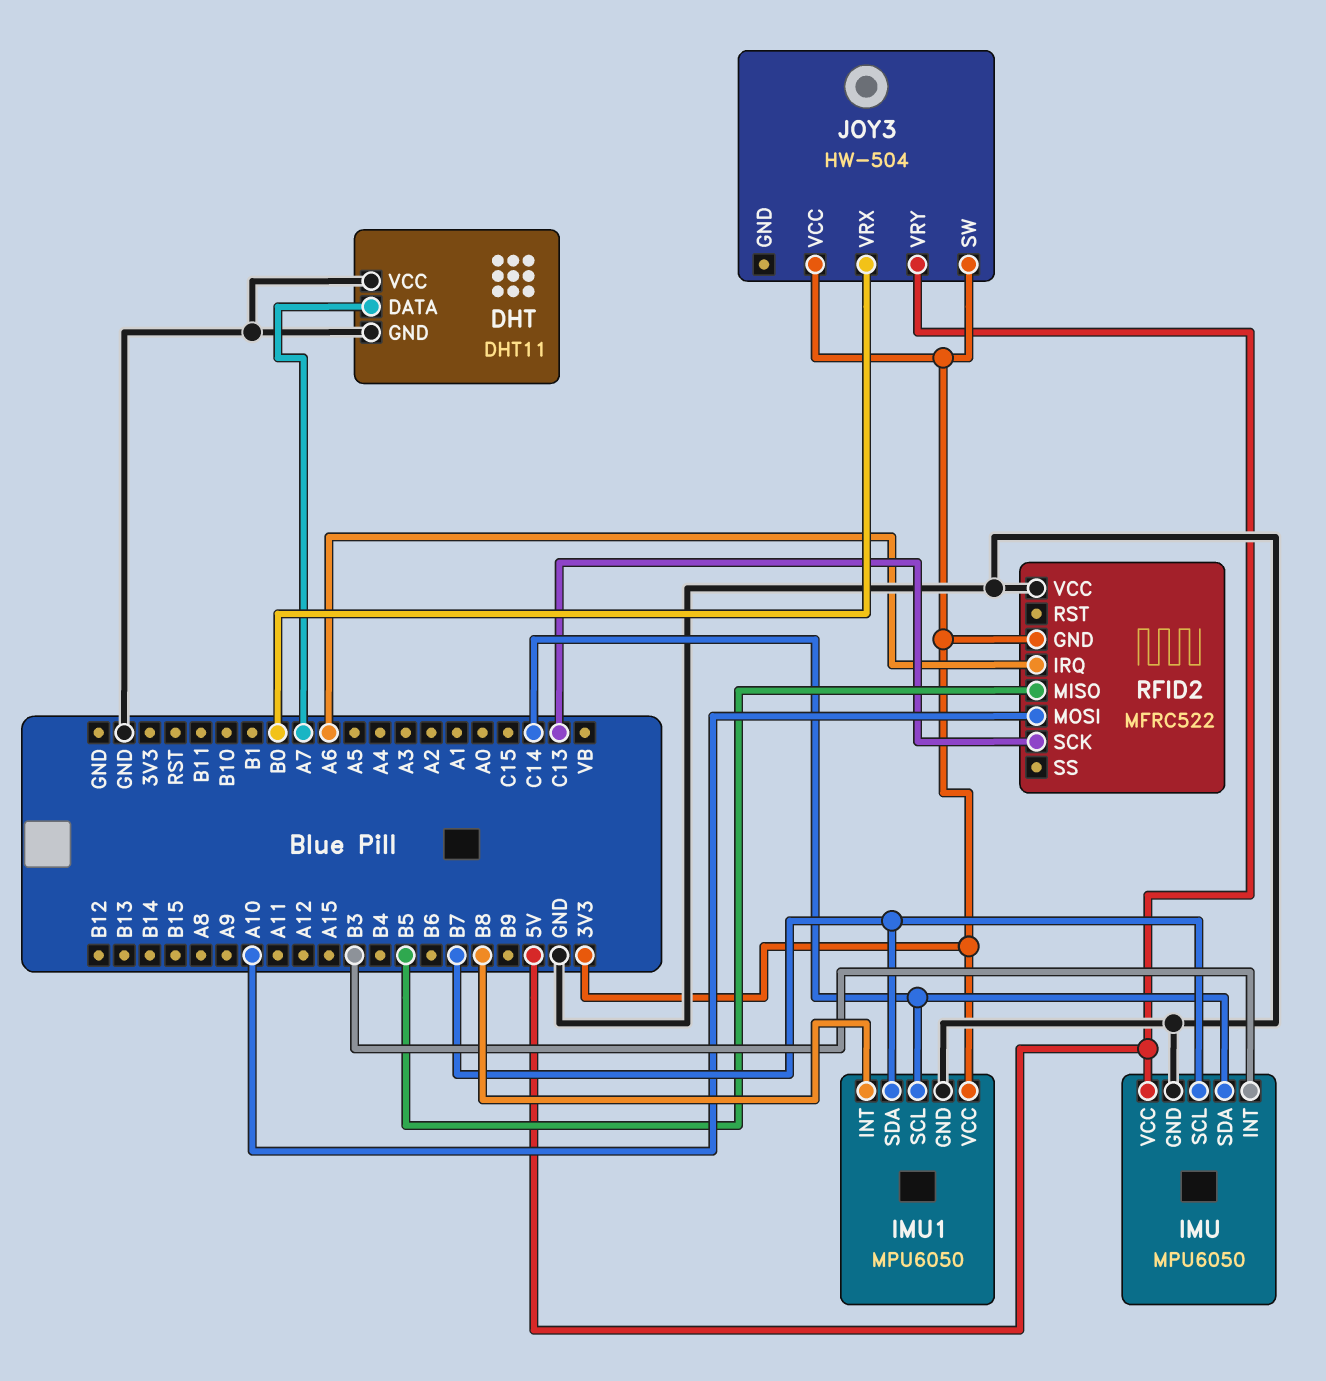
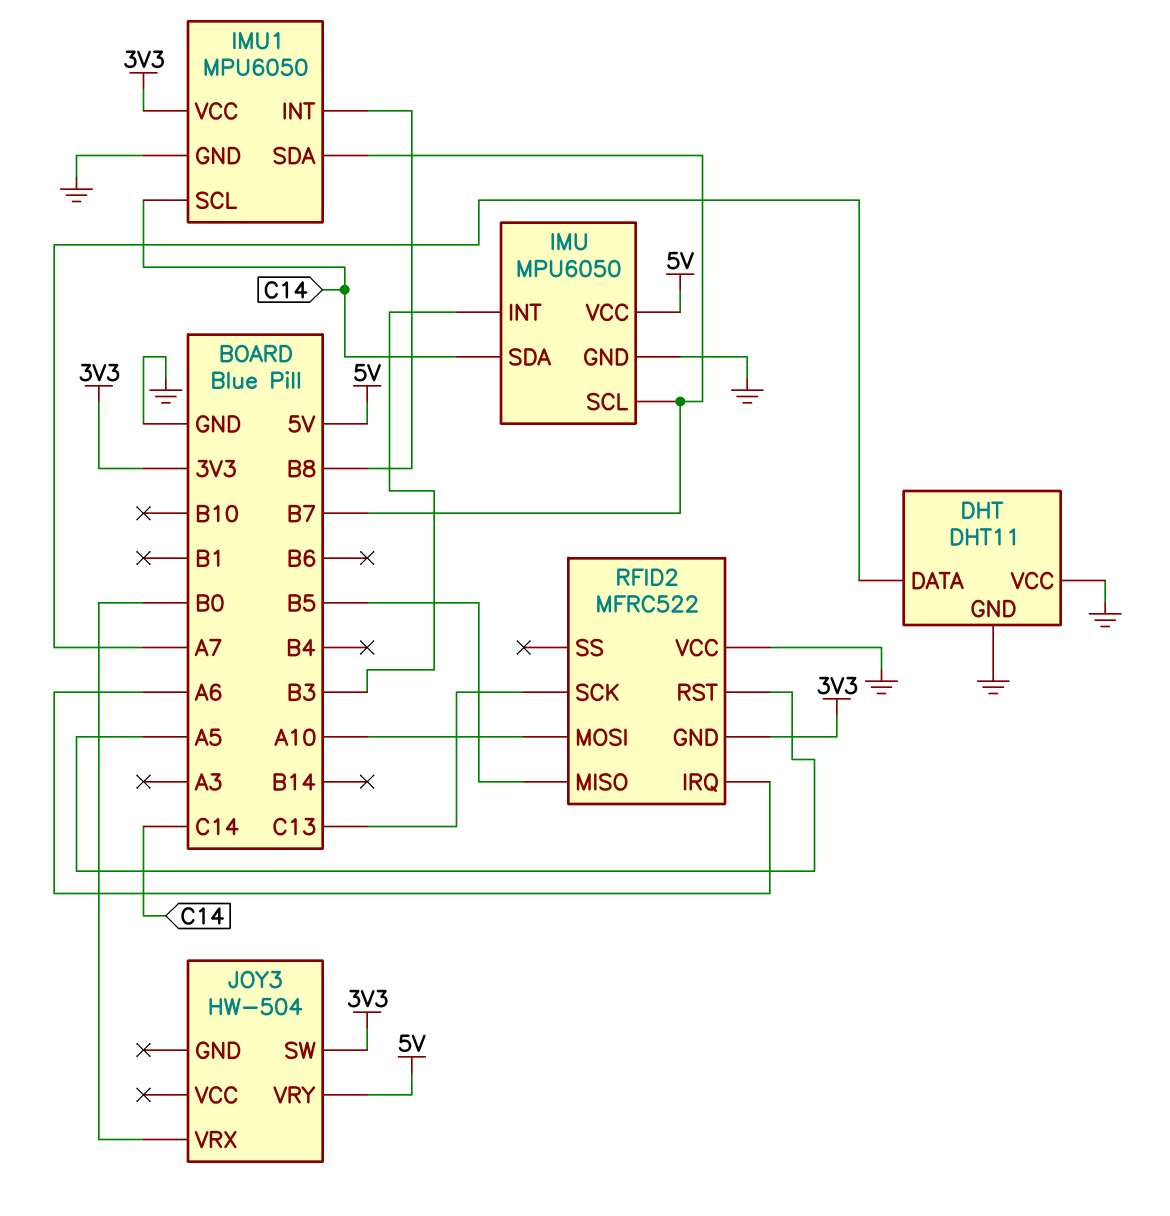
JOY3 pin VCC: 3V3 -> none
RFID2 pin RST: none -> A5

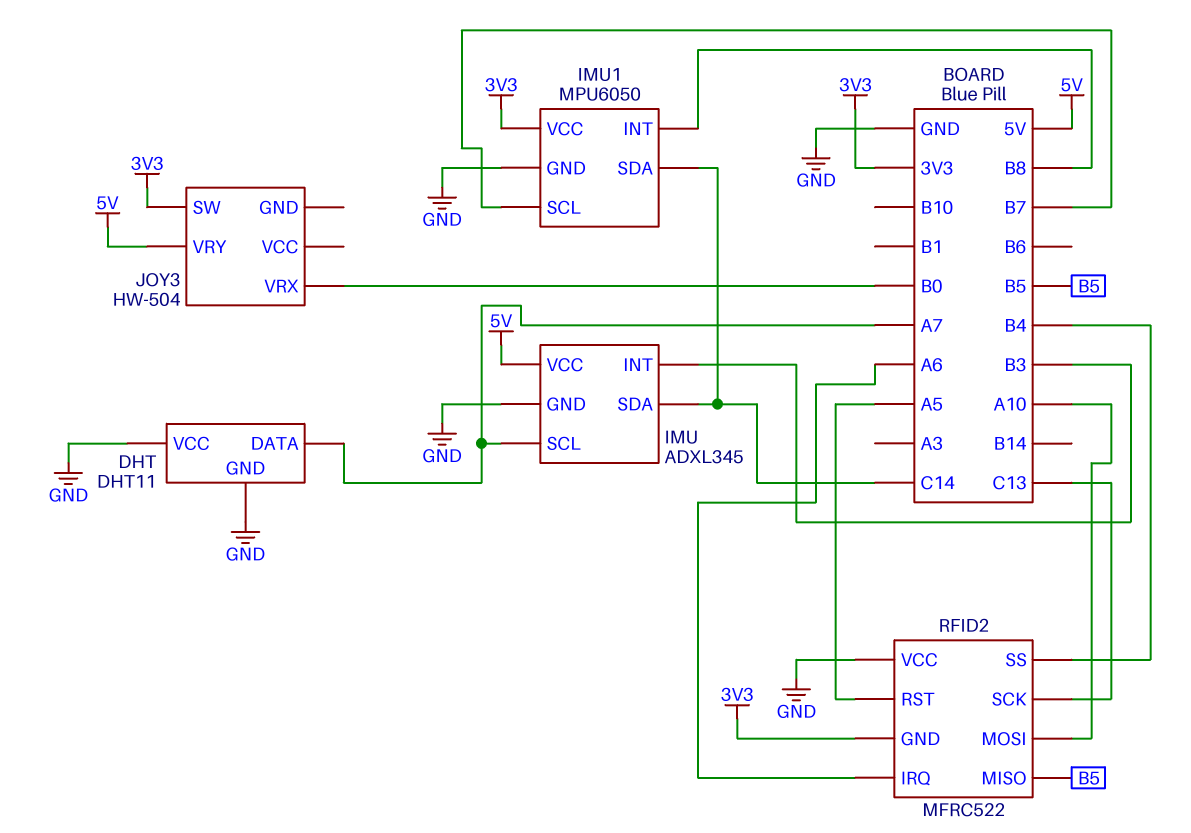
IMU: MPU6050 -> ADXL345
IMU pin SCL: B7 -> A7
IMU1 pin SCL: C14 -> B7
IMU1 pin SDA: B7 -> C14
RFID2 pin SS: none -> B4

